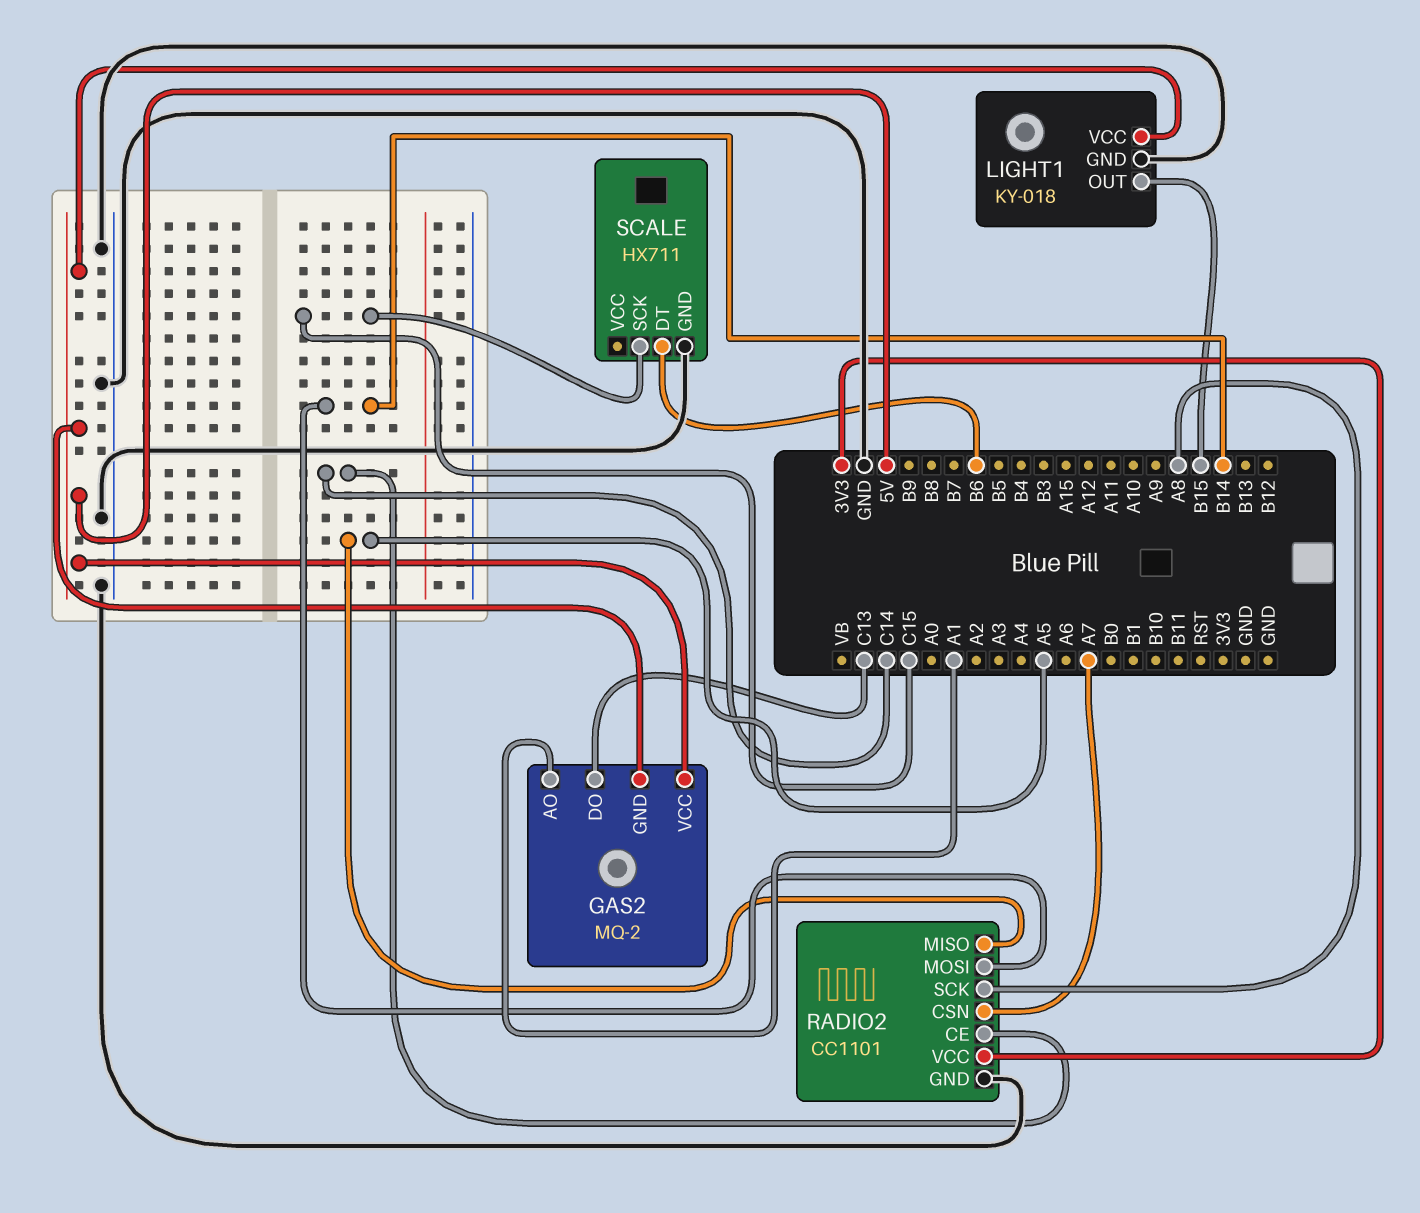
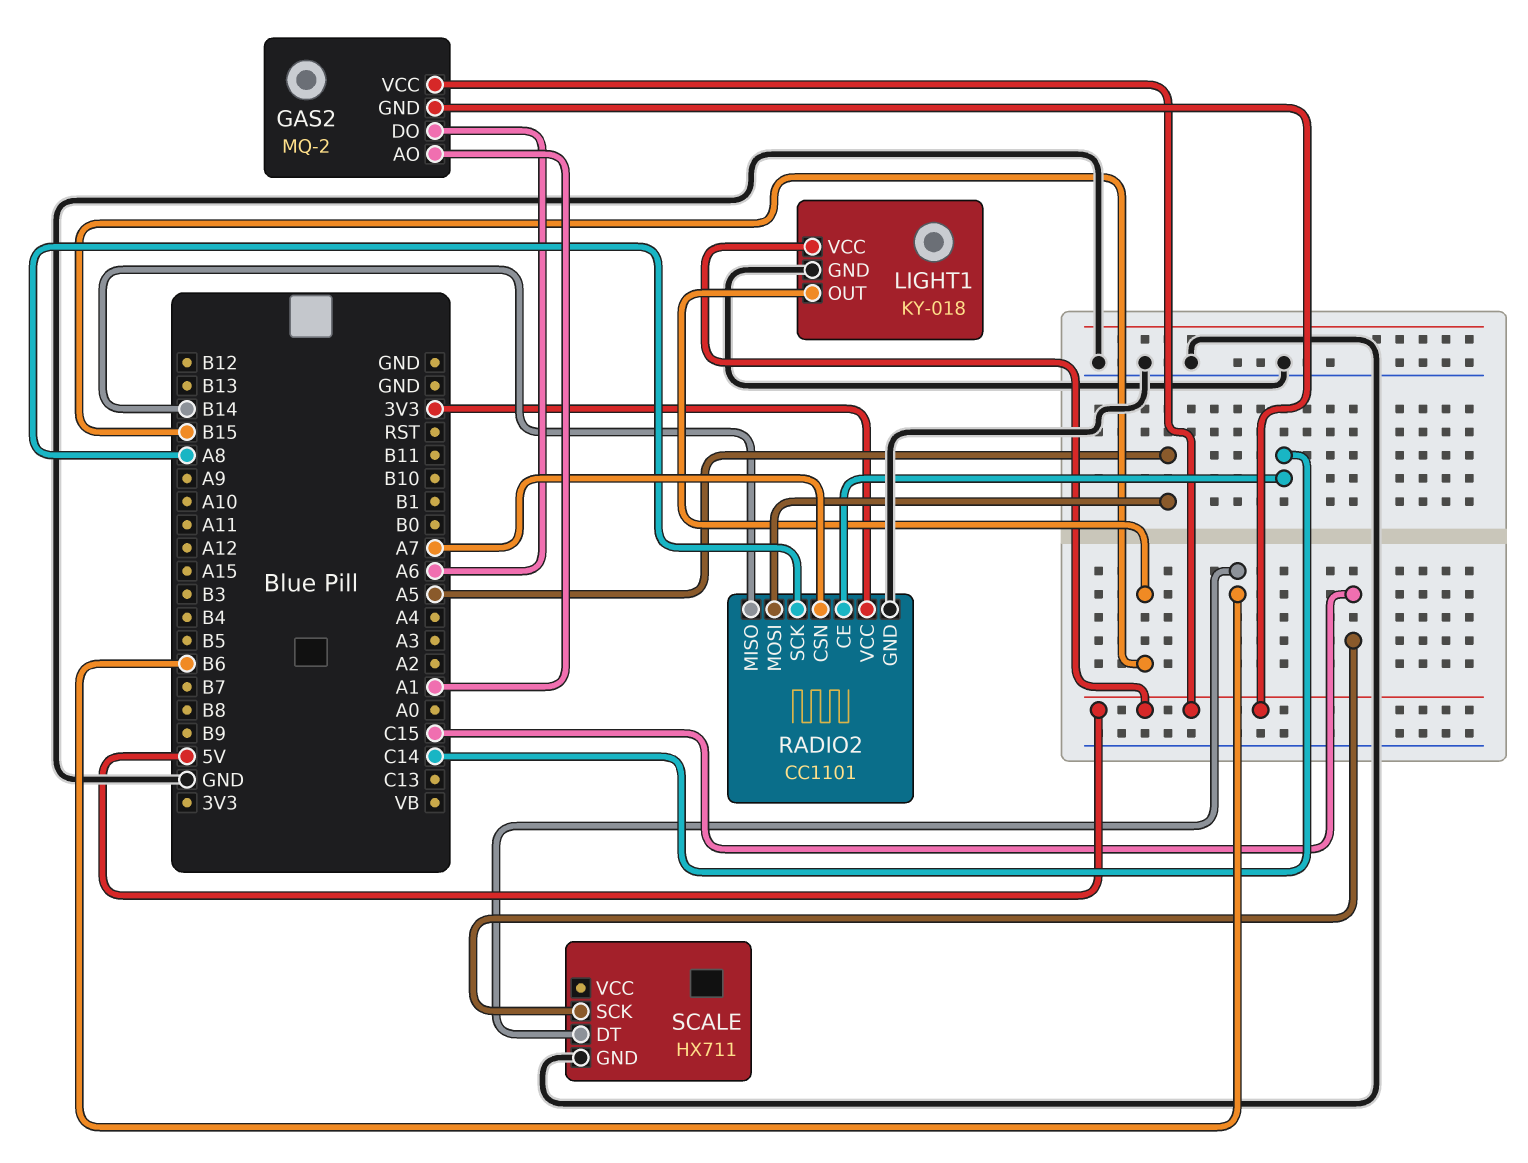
GAS2 pin DO: C13 -> A6
RADIO2 pin MISO: A5 -> B14
RADIO2 pin MOSI: B14 -> A5

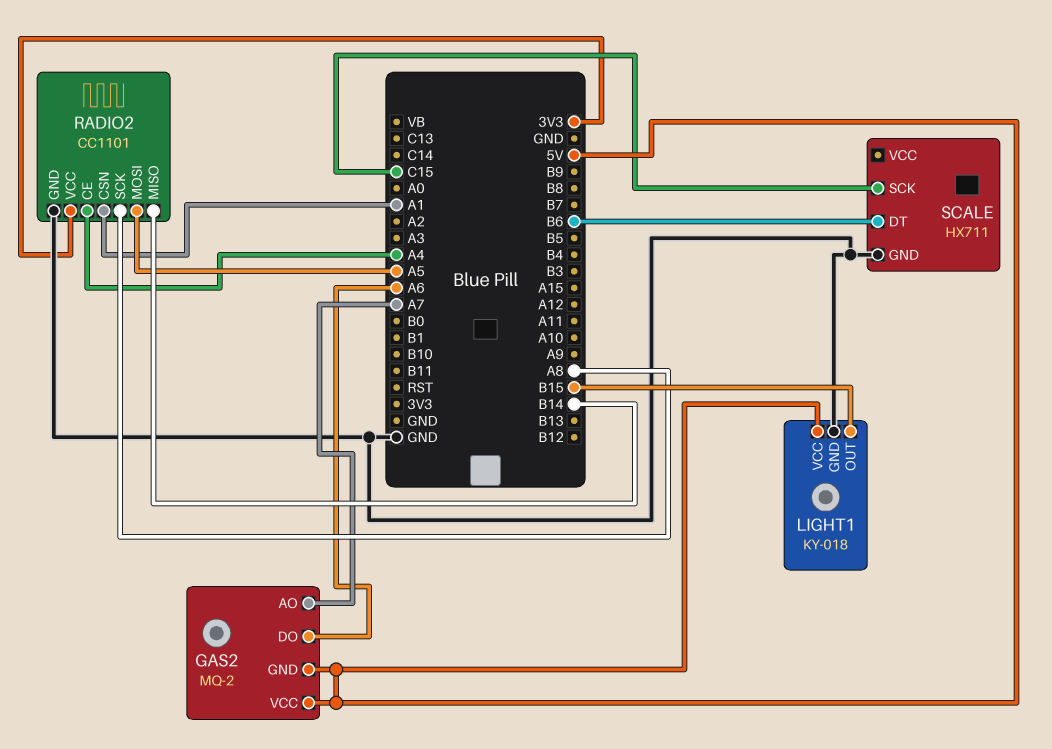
GAS2 pin AO: A1 -> A7
RADIO2 pin CE: C14 -> A4
RADIO2 pin CSN: A7 -> A1

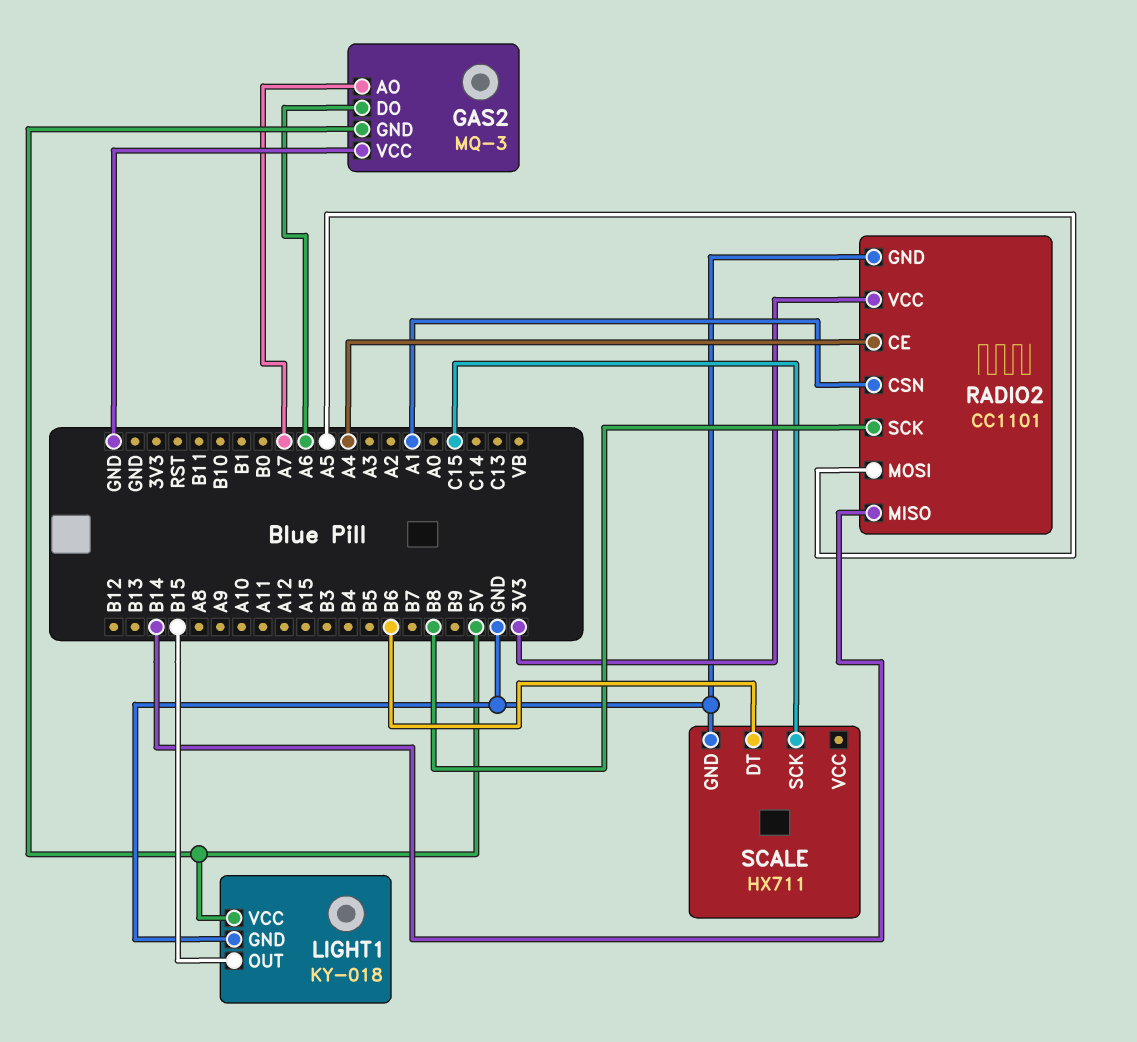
GAS2: MQ-2 -> MQ-3
GAS2 pin VCC: 5V -> GND
RADIO2 pin SCK: A8 -> B8

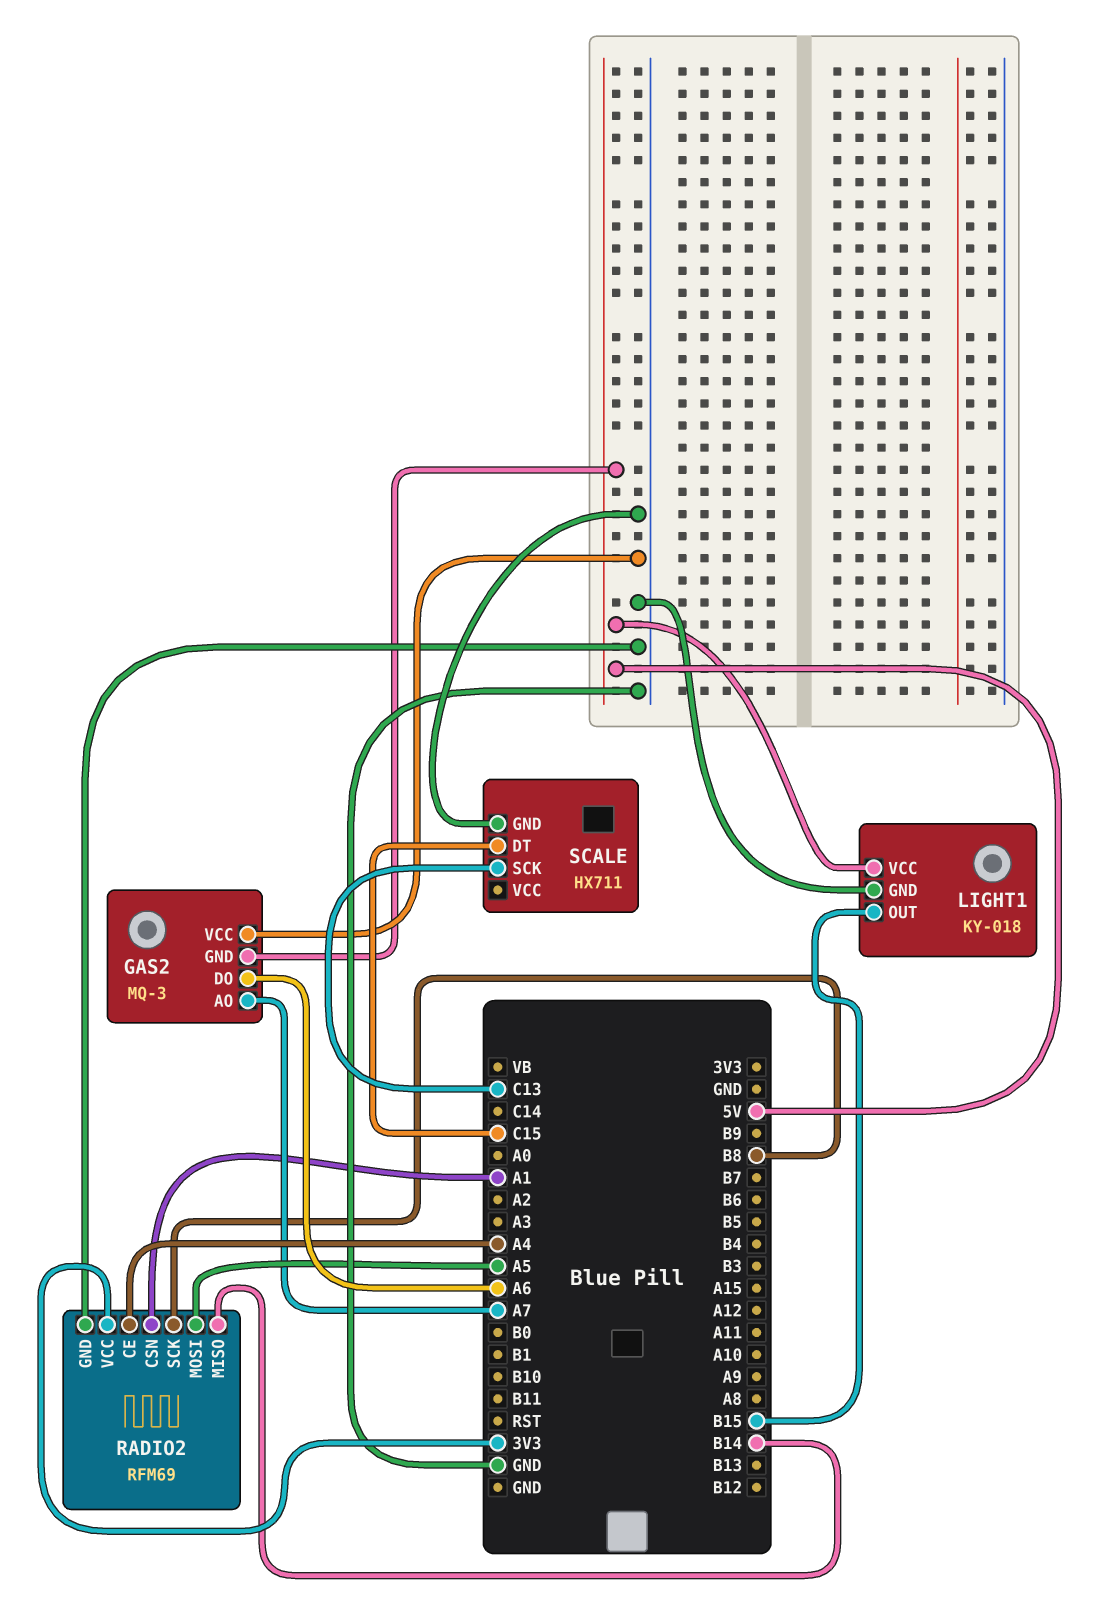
RADIO2: CC1101 -> RFM69
SCALE pin DT: B6 -> C15
SCALE pin SCK: C15 -> C13

